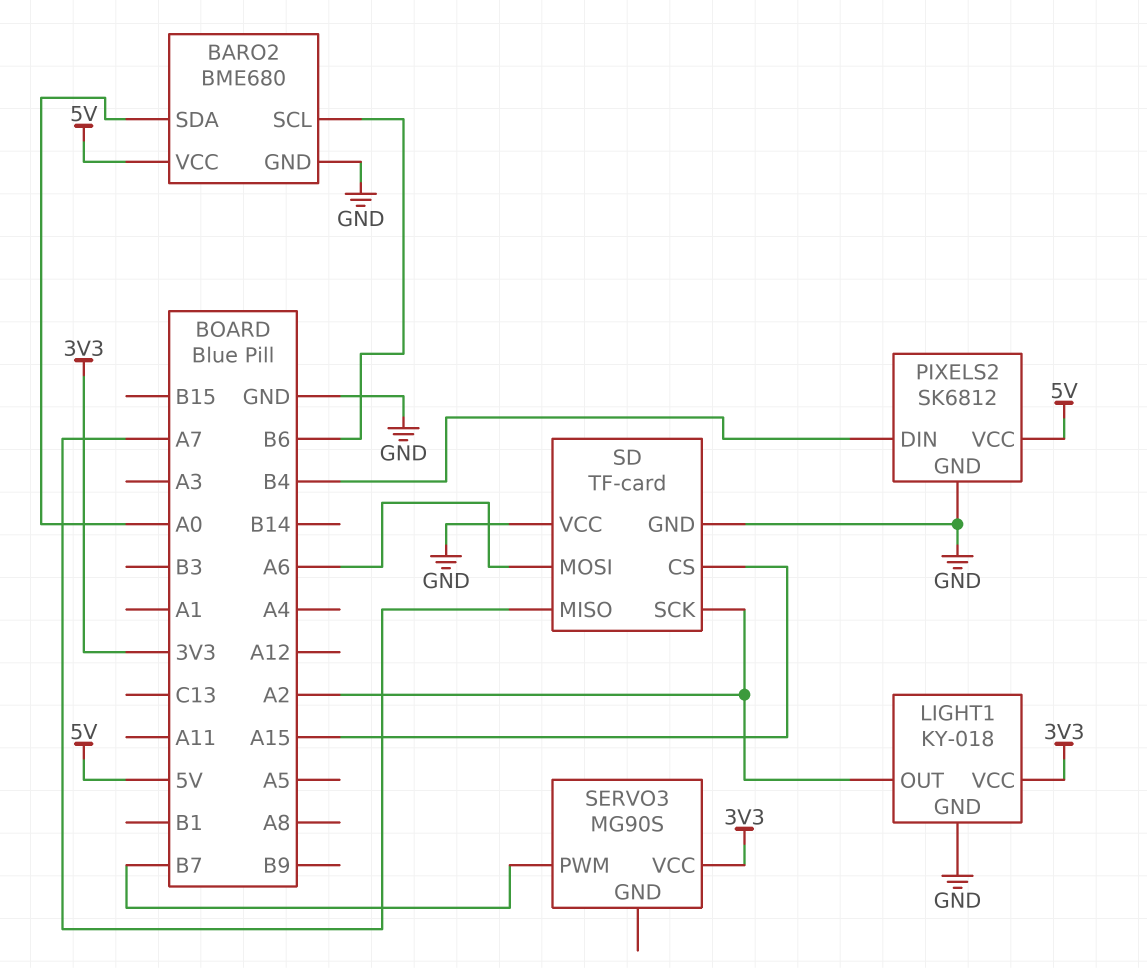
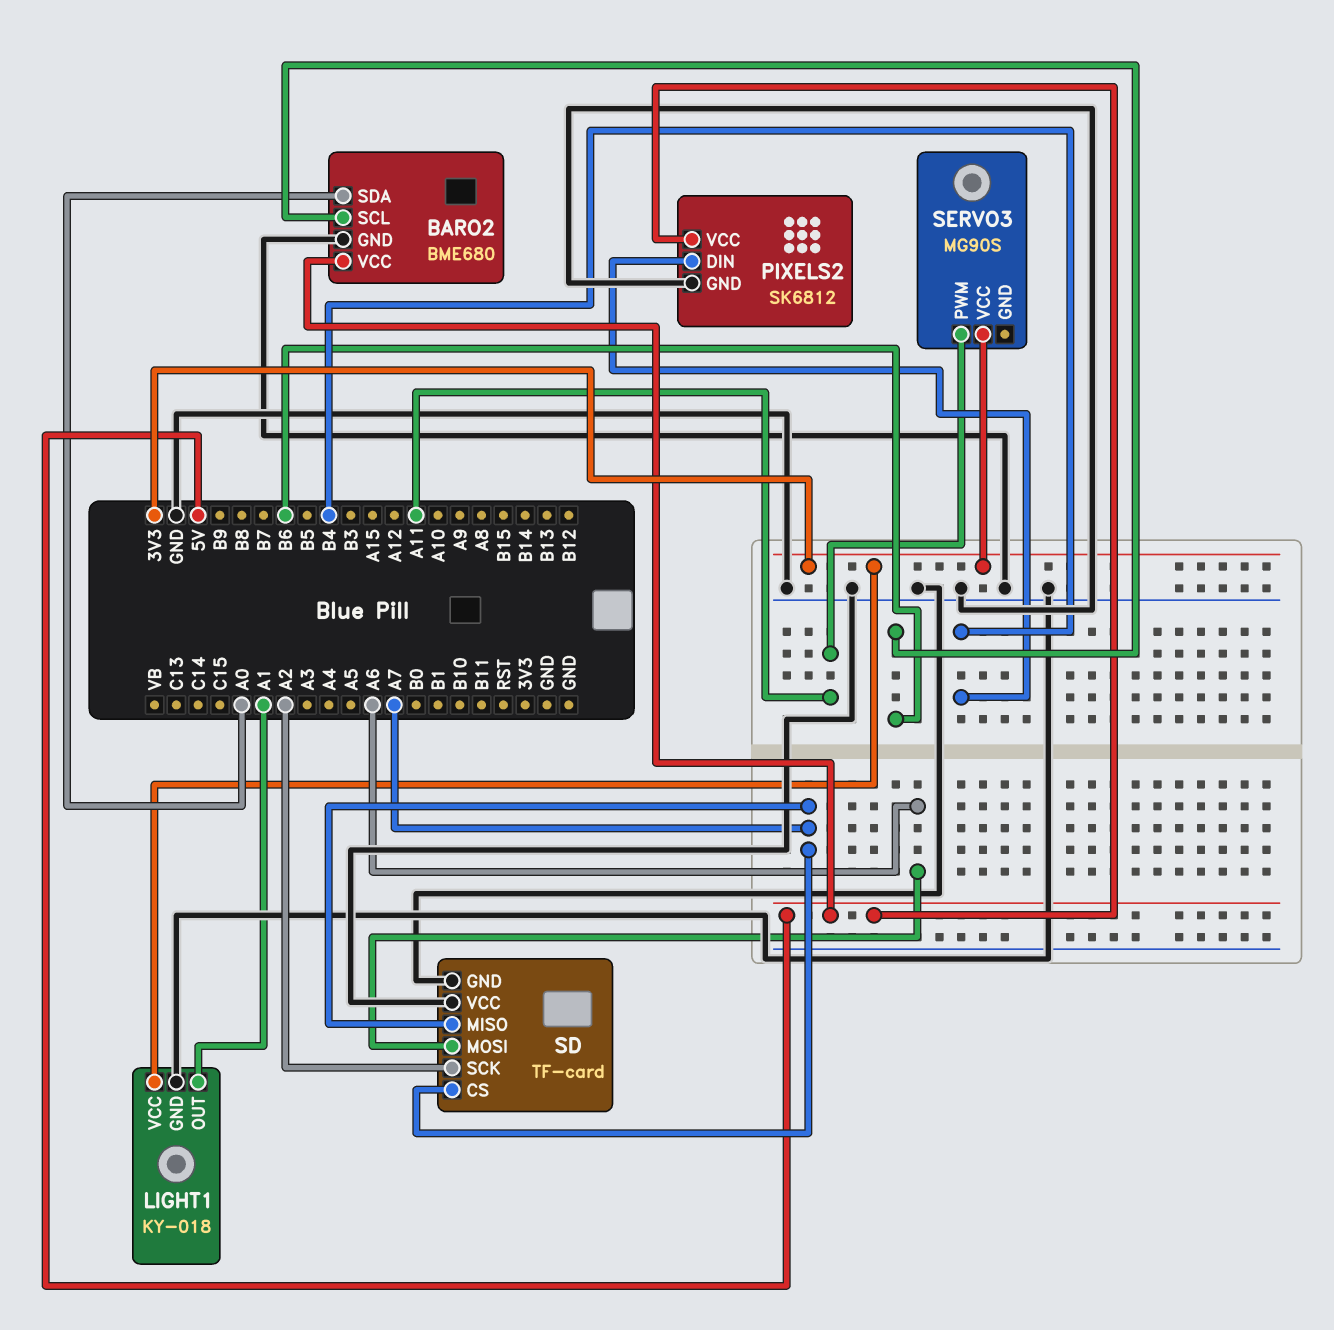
LIGHT1 pin OUT: A2 -> A1
SD pin CS: A15 -> A7
SERVO3 pin PWM: B7 -> A11

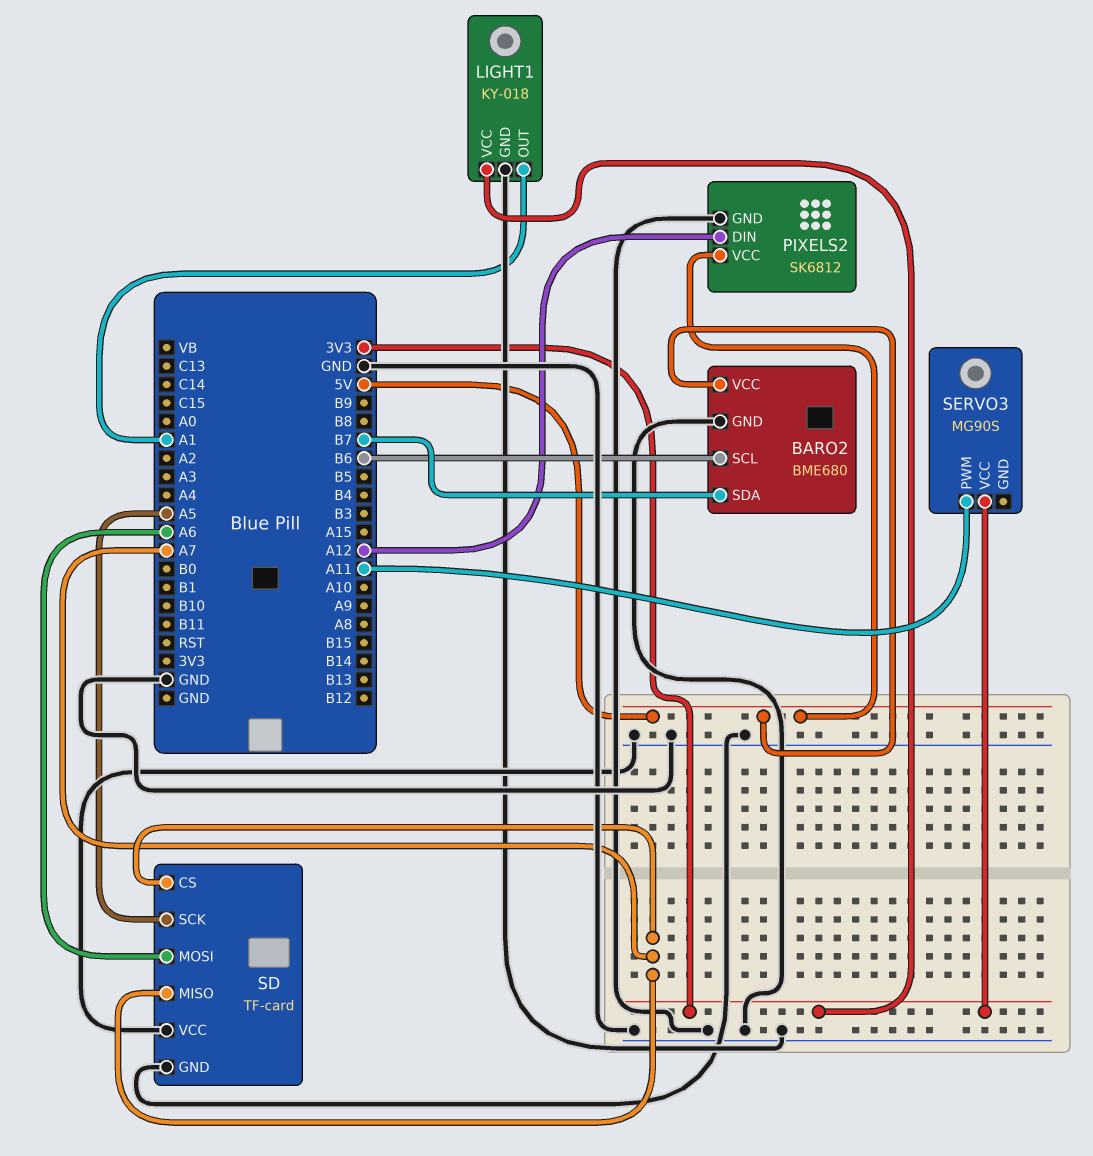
BARO2 pin SDA: A0 -> B7
PIXELS2 pin DIN: B4 -> A12
SD pin SCK: A2 -> A5

